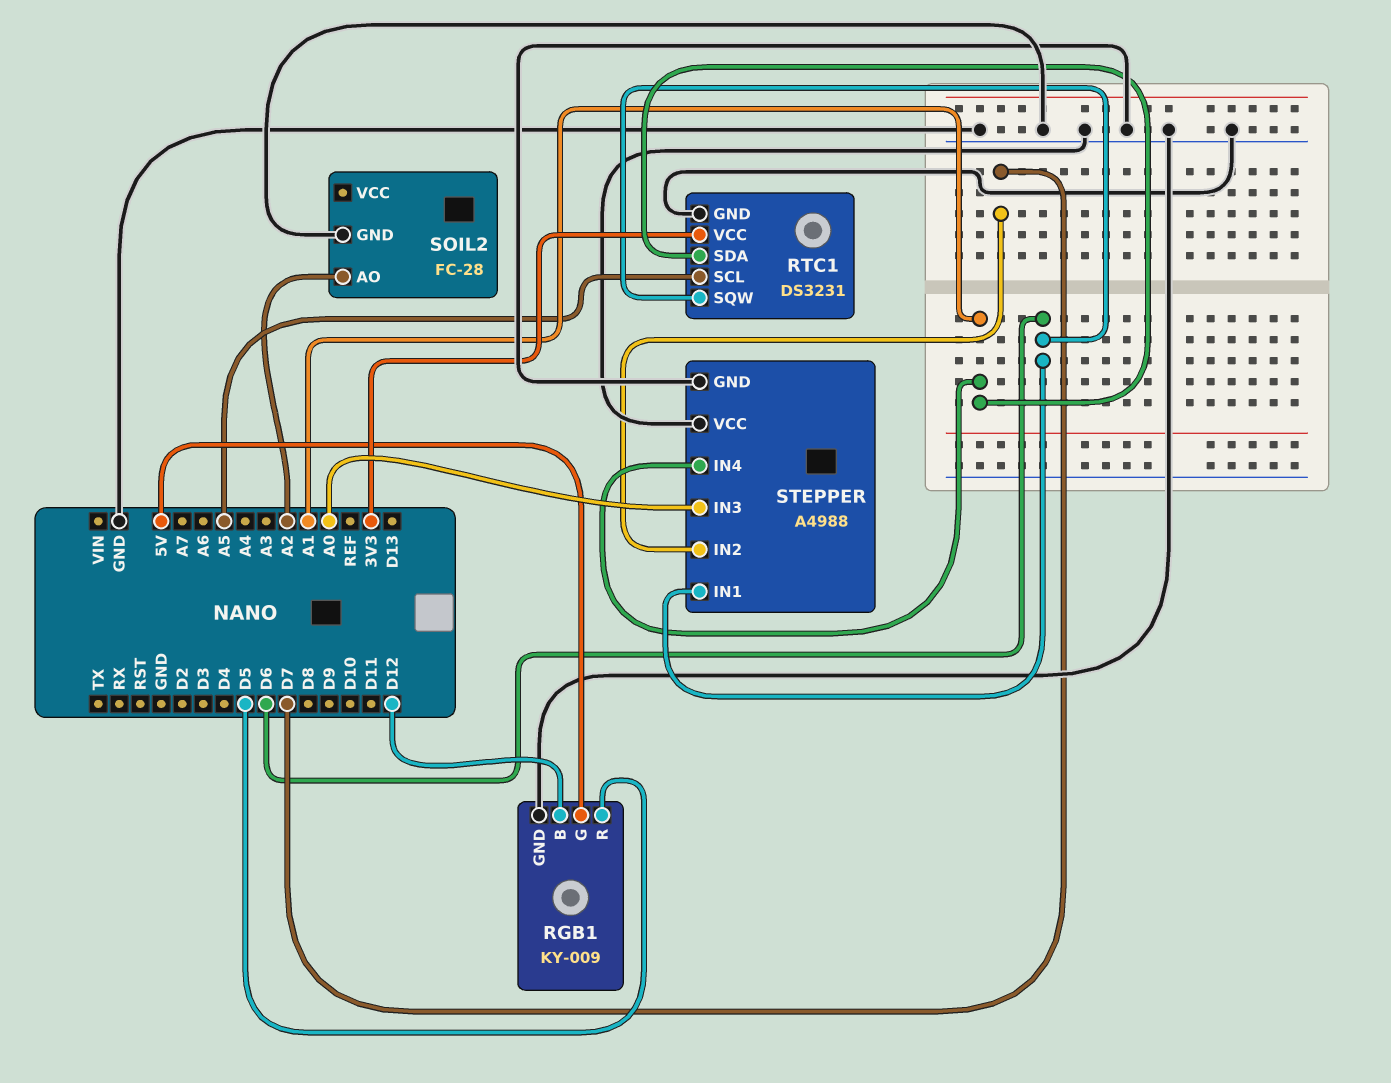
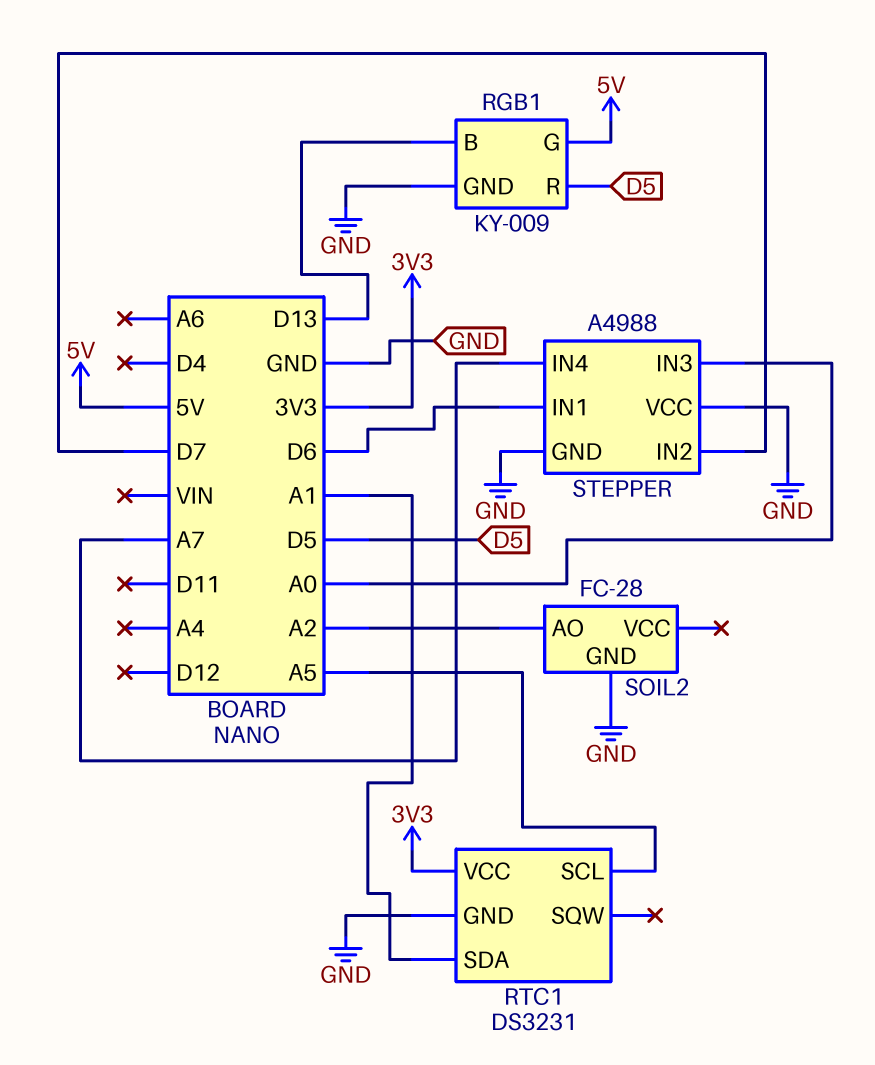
RGB1 pin B: D12 -> D13
RTC1 pin SQW: D6 -> none
STEPPER pin IN4: A1 -> A7

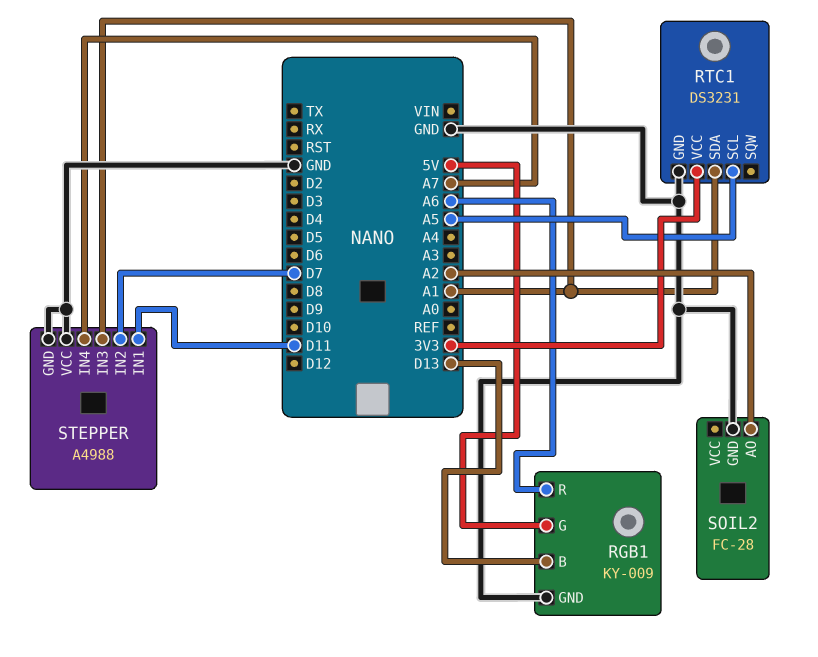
RGB1 pin R: D5 -> A6
STEPPER pin IN1: D6 -> D11
STEPPER pin IN3: A0 -> A1

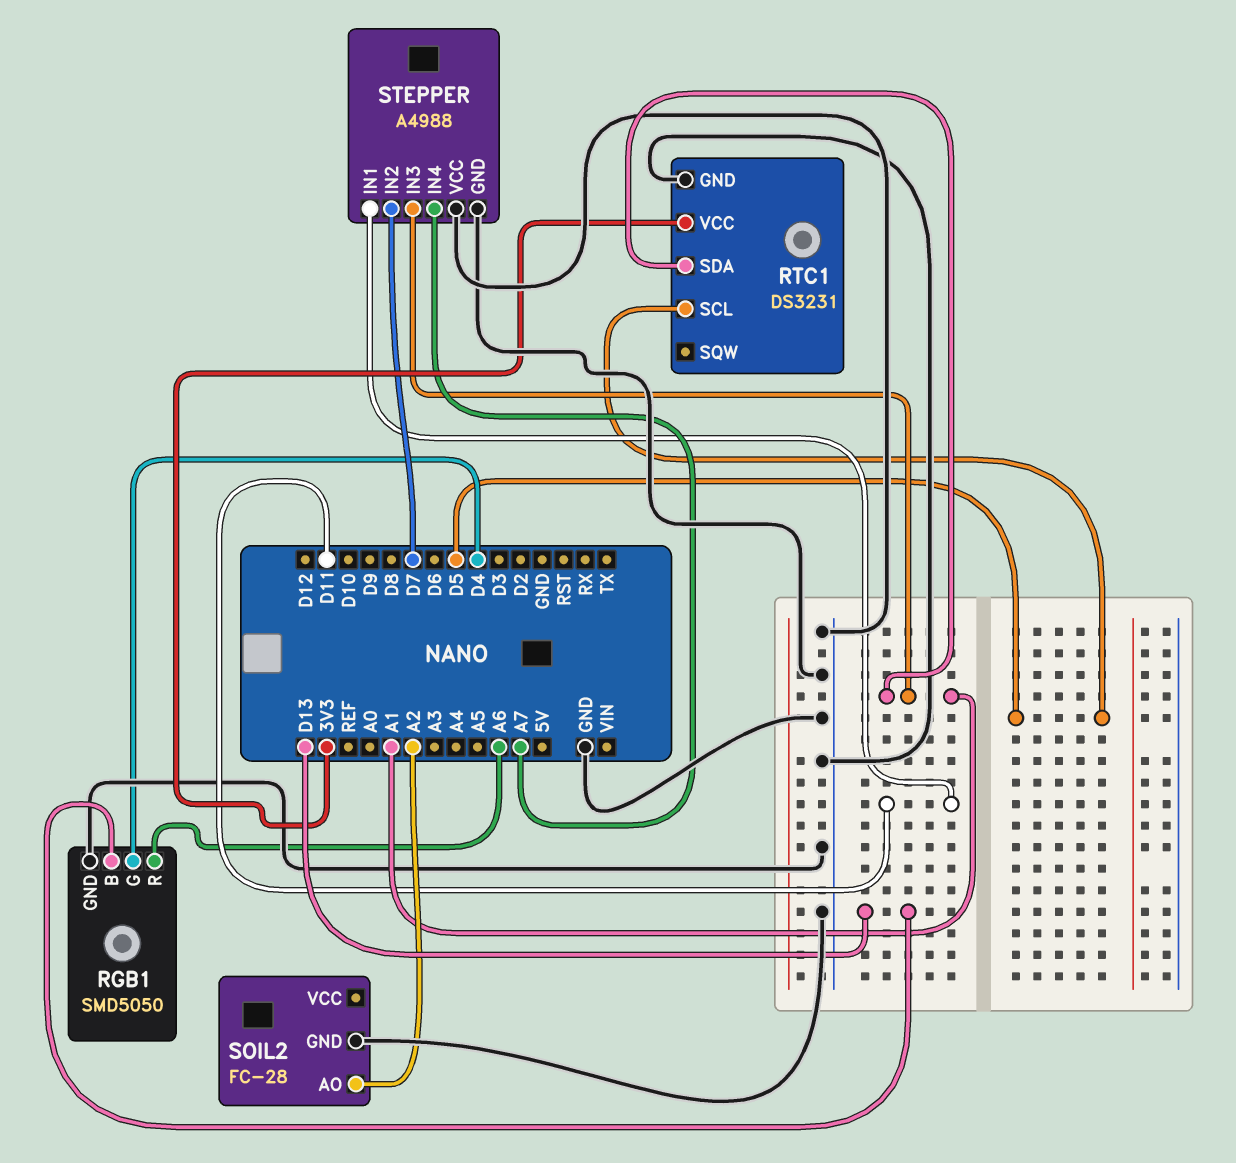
RGB1: KY-009 -> SMD5050
RGB1 pin G: 5V -> D4
RTC1 pin SCL: A5 -> D5

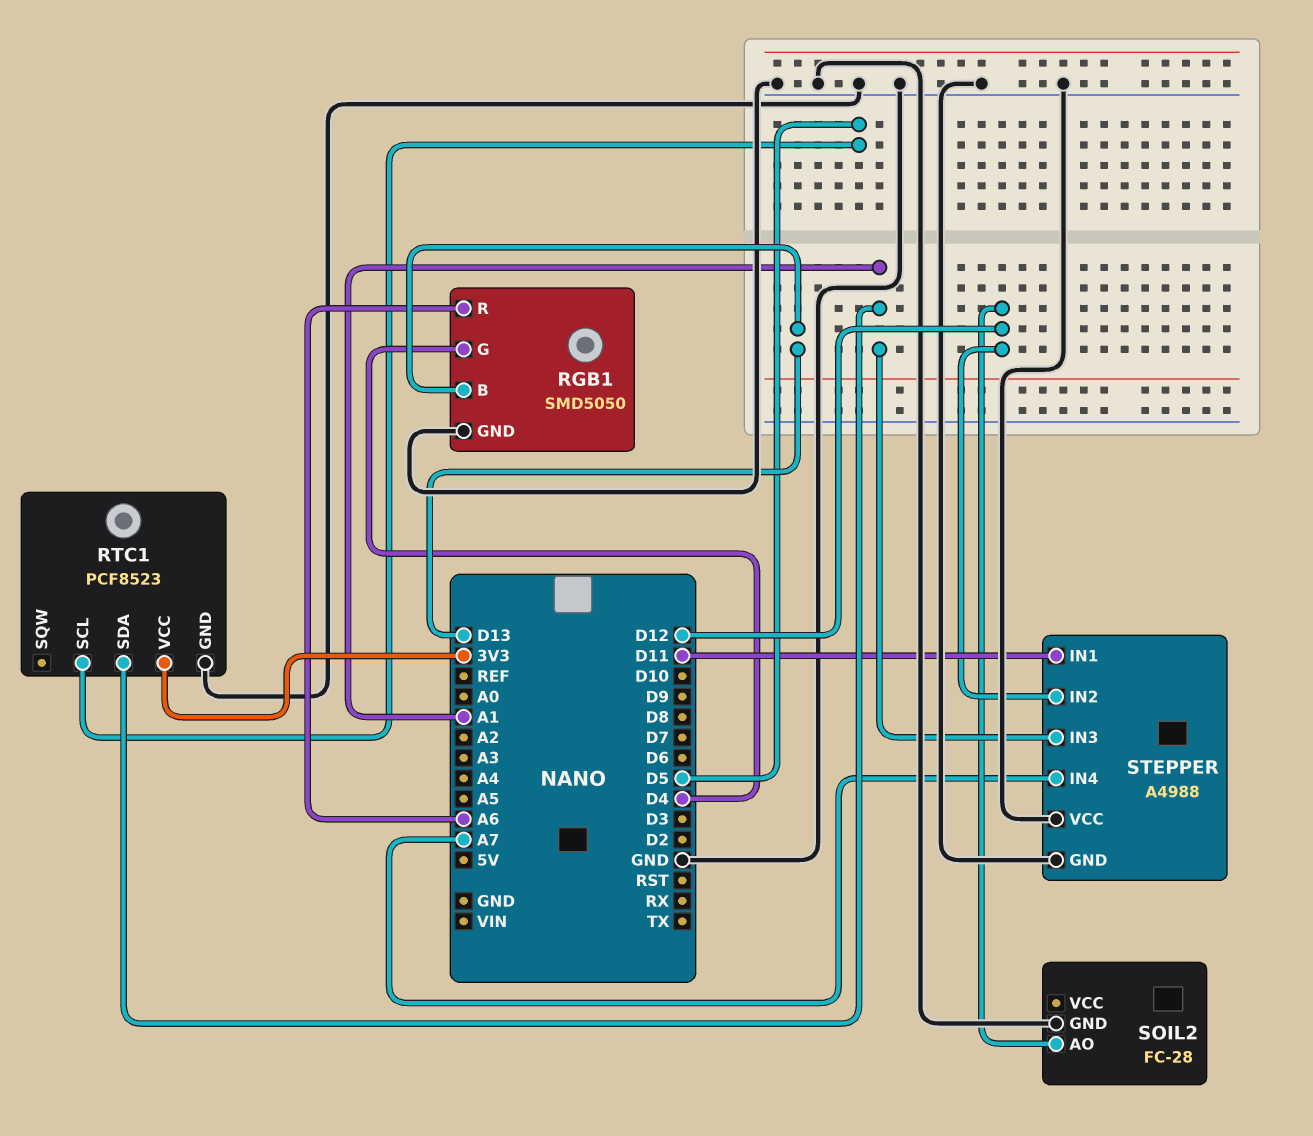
RTC1: DS3231 -> PCF8523
SOIL2 pin AO: A2 -> D12
STEPPER pin IN2: D7 -> D12

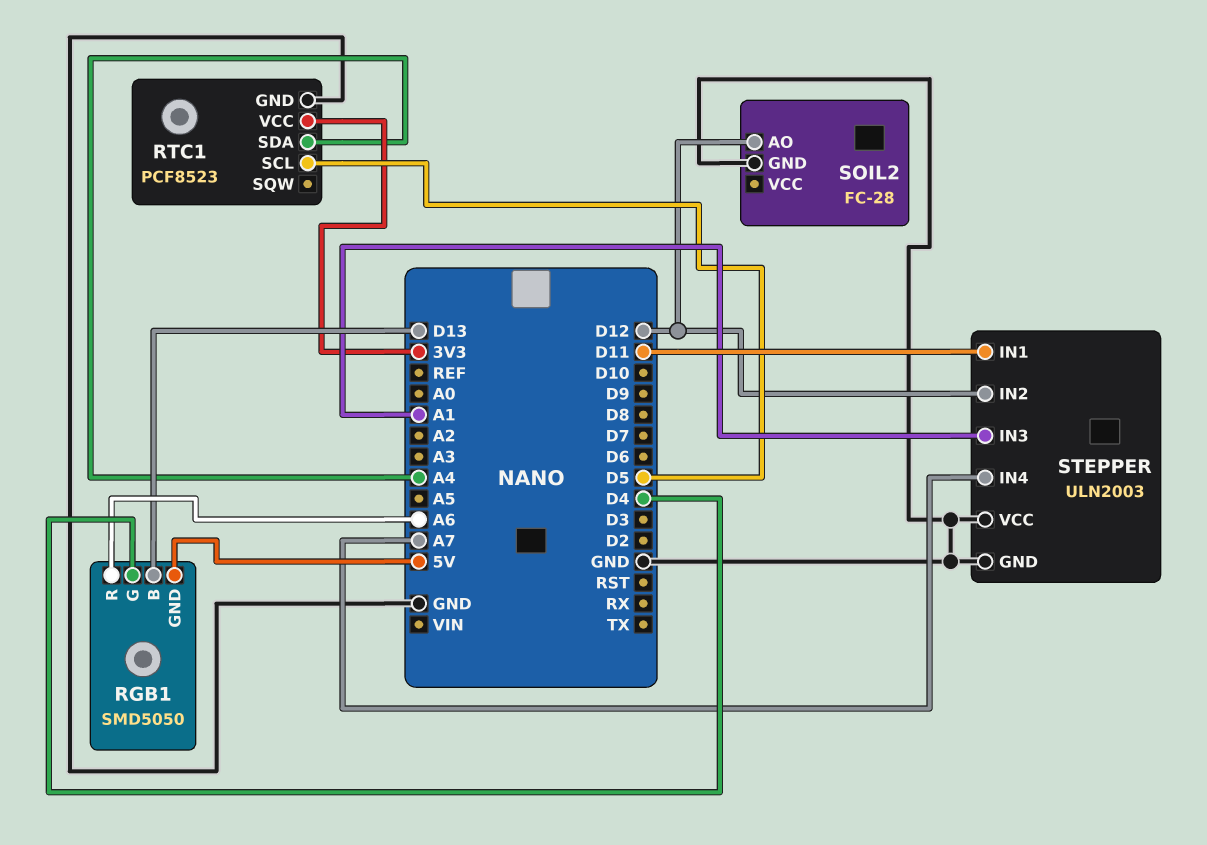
RGB1 pin GND: GND -> 5V
RTC1 pin SDA: A1 -> A4
STEPPER: A4988 -> ULN2003

